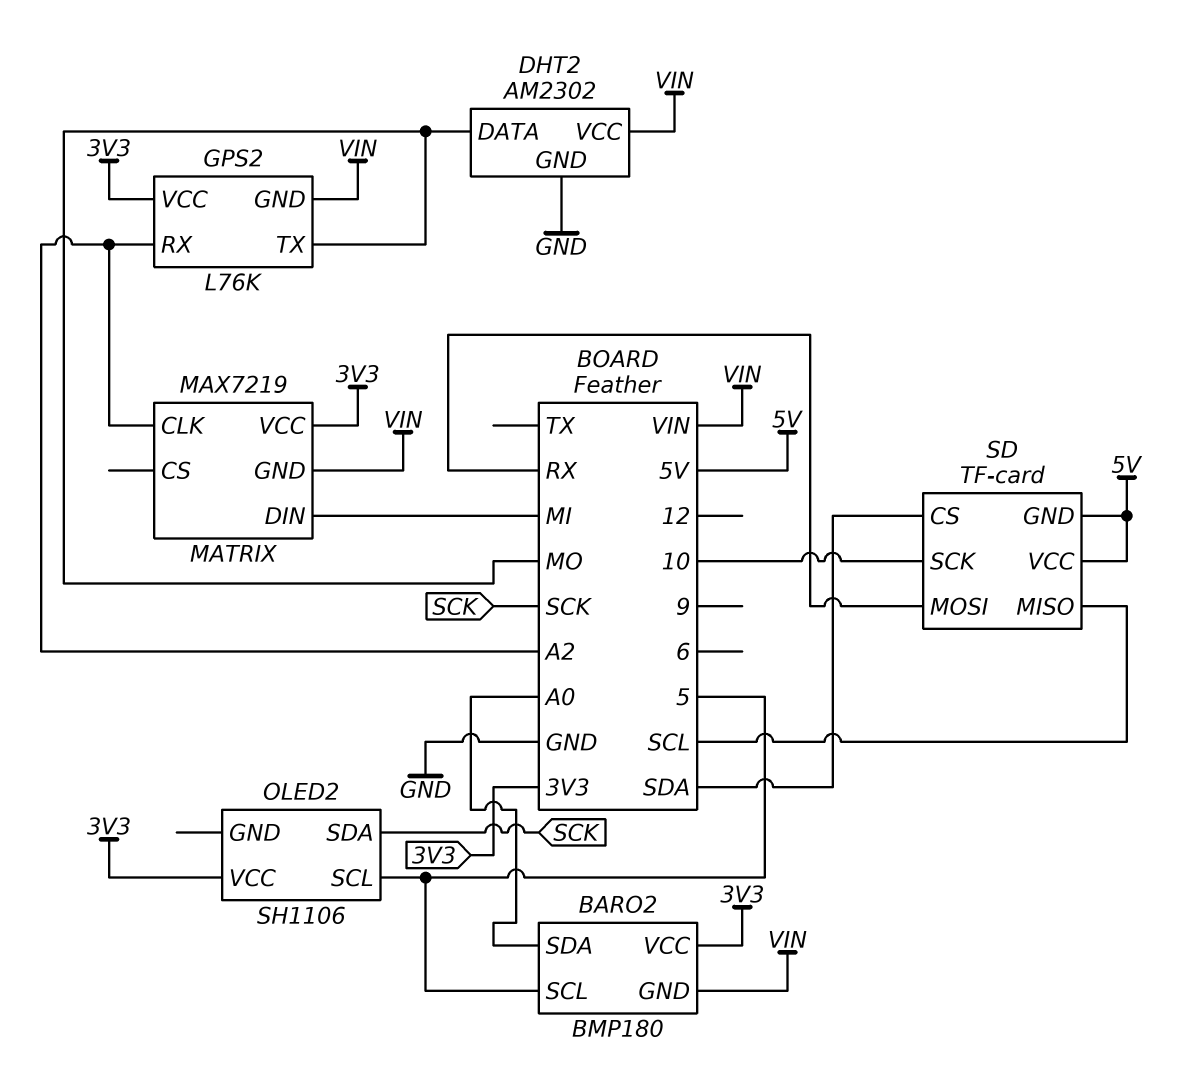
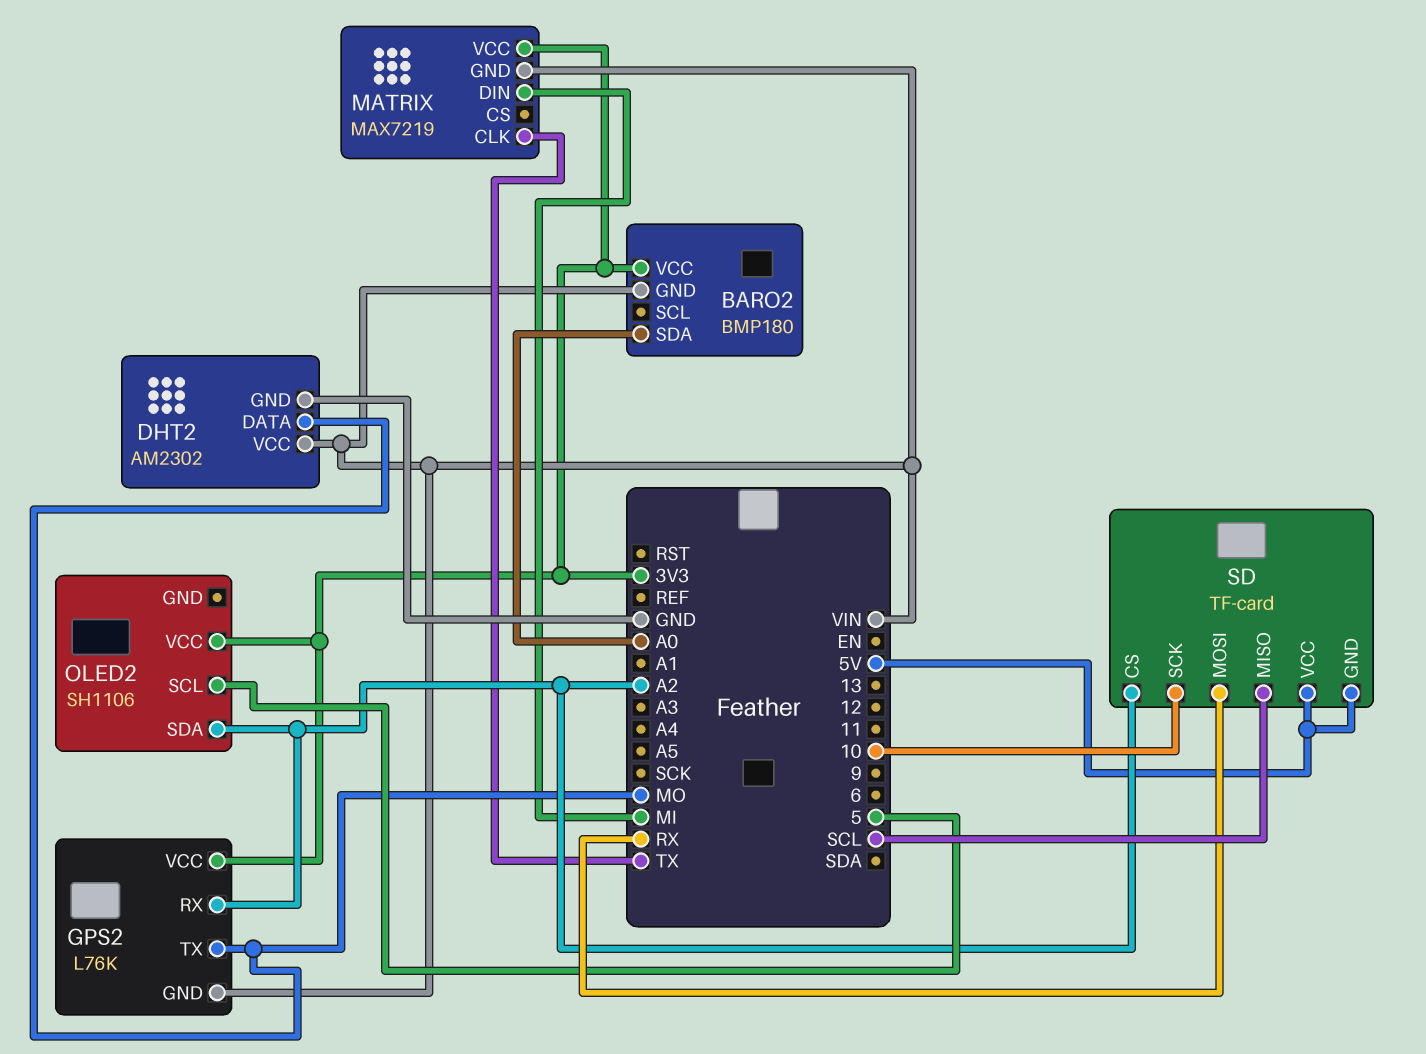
BARO2 pin SCL: 5 -> none
MATRIX pin CLK: A2 -> TX
OLED2 pin SDA: SCK -> A2
SD pin CS: SDA -> A2

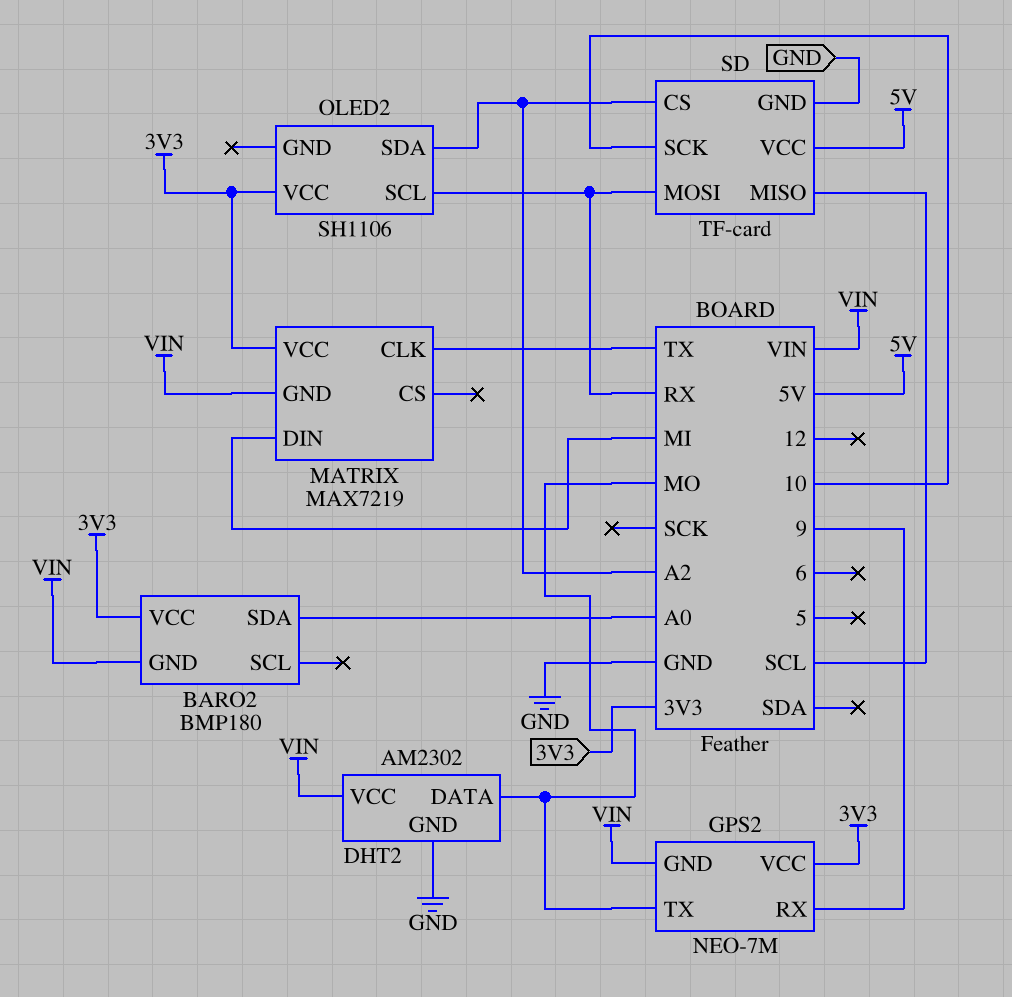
GPS2: L76K -> NEO-7M
GPS2 pin RX: A2 -> 9
OLED2 pin SCL: 5 -> RX
SD pin GND: 5V -> GND

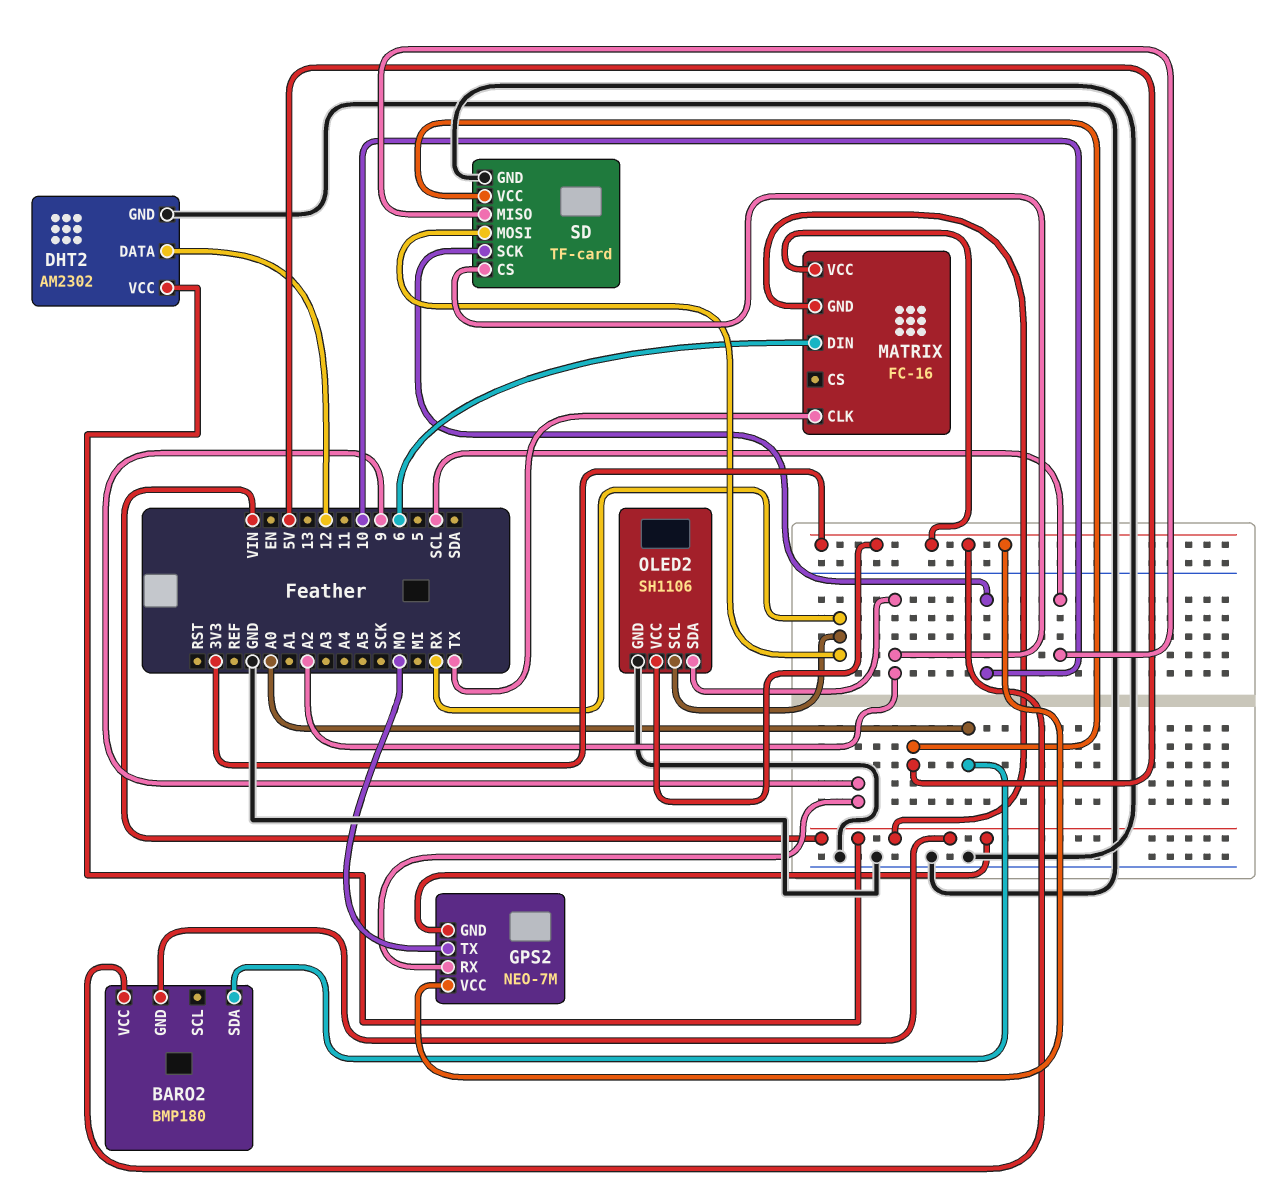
DHT2 pin DATA: MO -> 12
MATRIX: MAX7219 -> FC-16
MATRIX pin DIN: MI -> 6
OLED2 pin GND: none -> GND

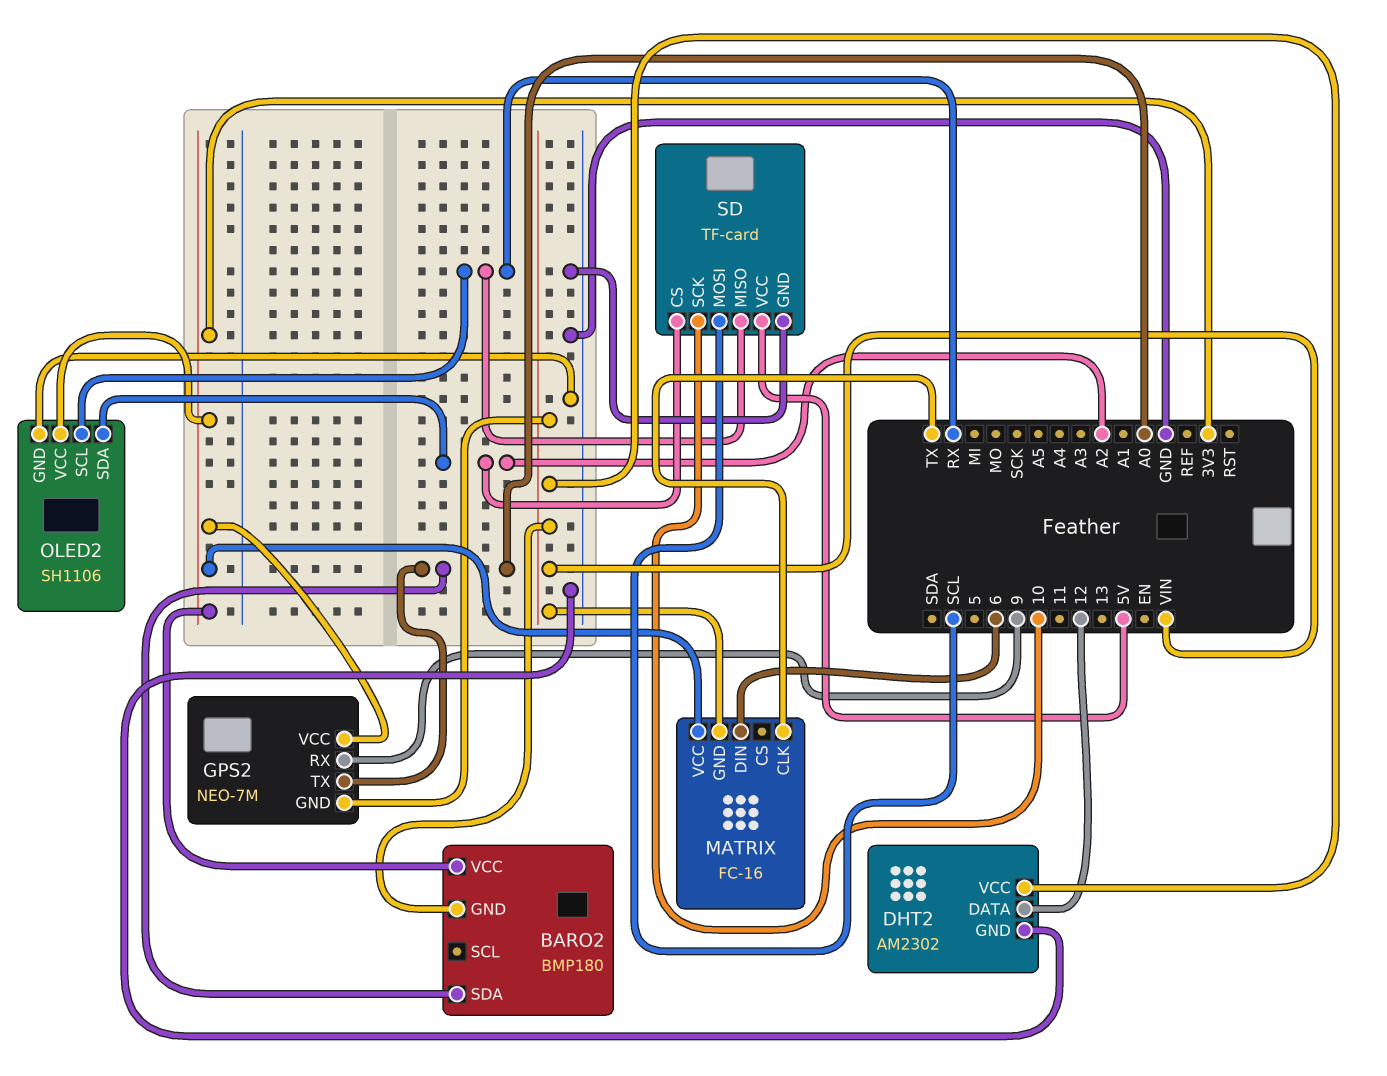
GPS2 pin TX: MO -> A0
SD pin MISO: SCL -> RX
SD pin MOSI: RX -> SCL

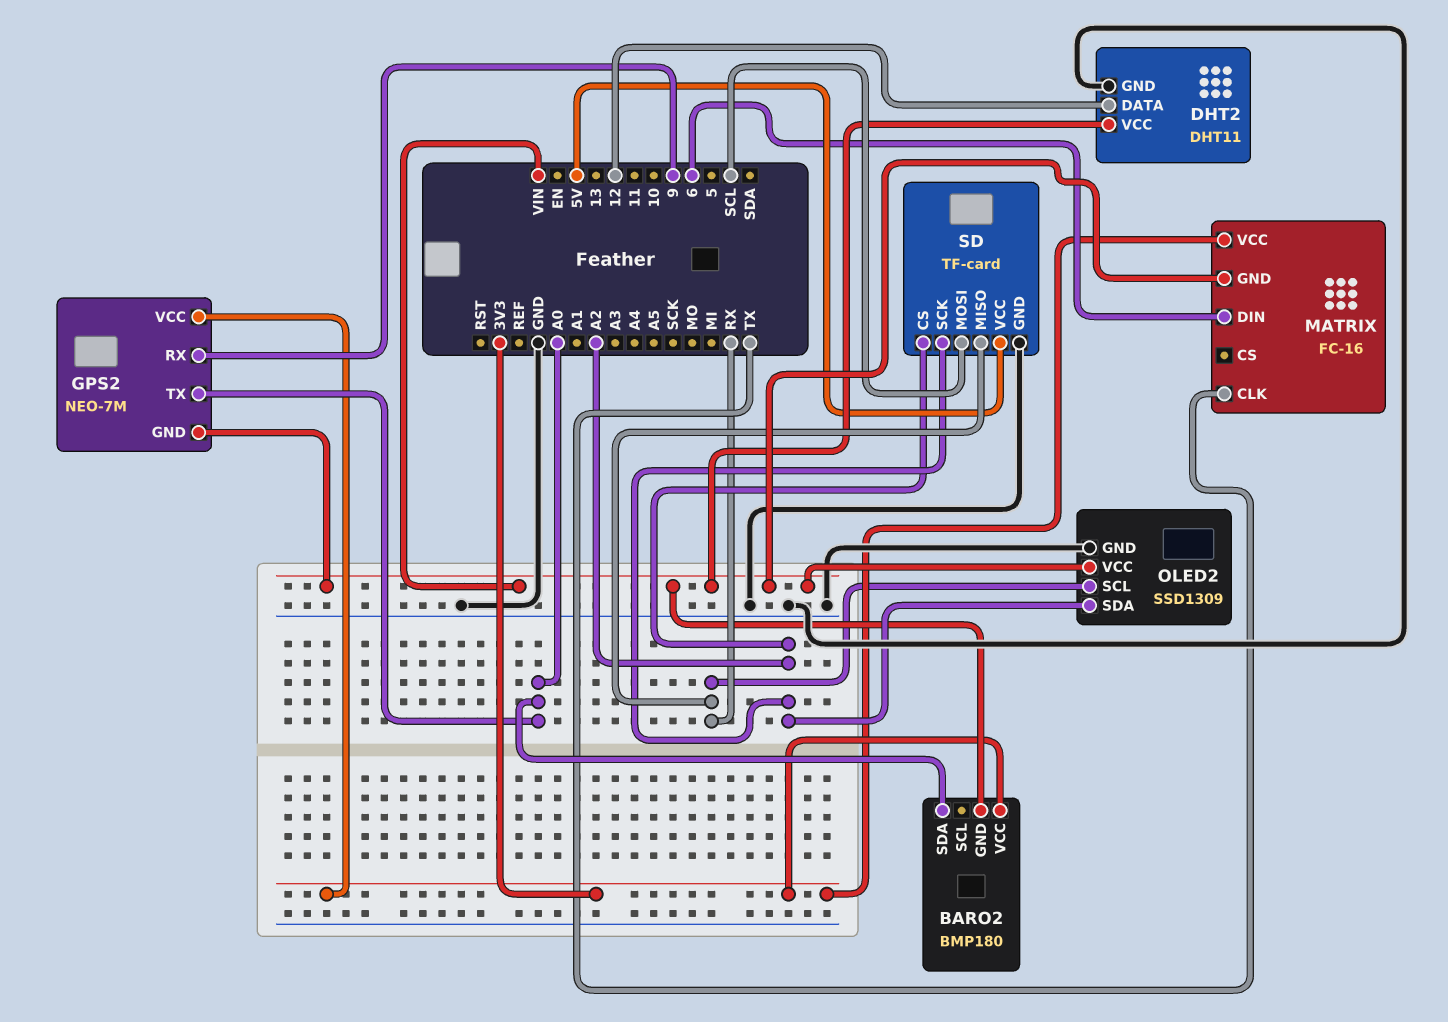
DHT2: AM2302 -> DHT11
OLED2: SH1106 -> SSD1309
OLED2 pin VCC: 3V3 -> VIN
SD pin SCK: 10 -> A2

